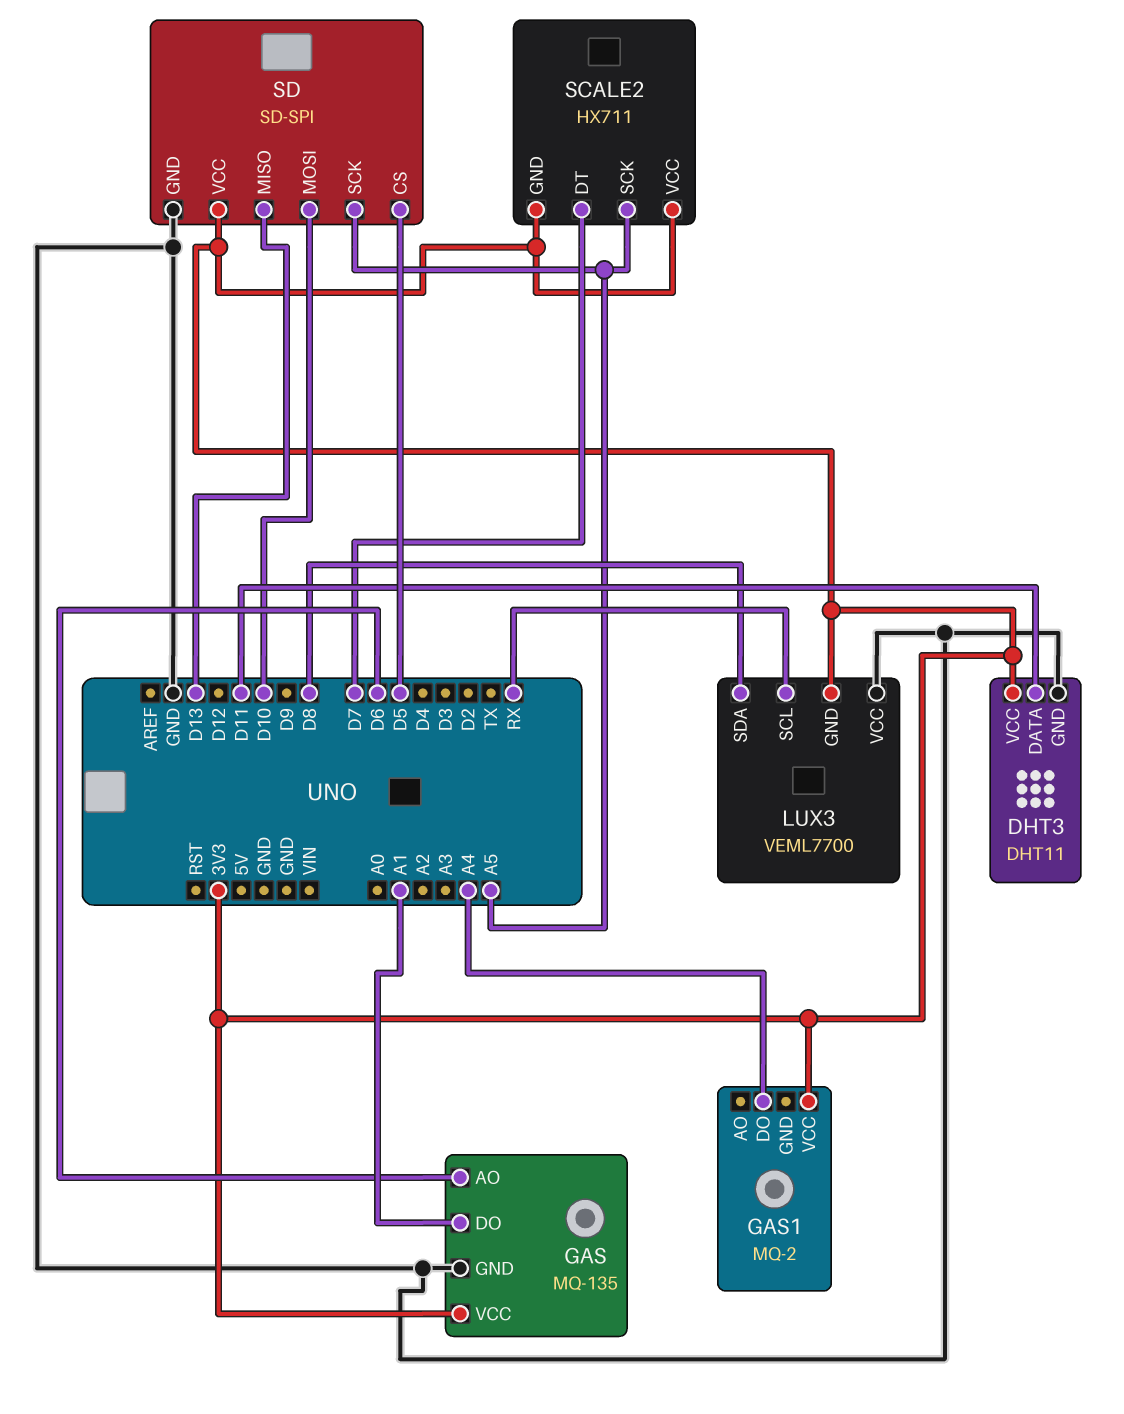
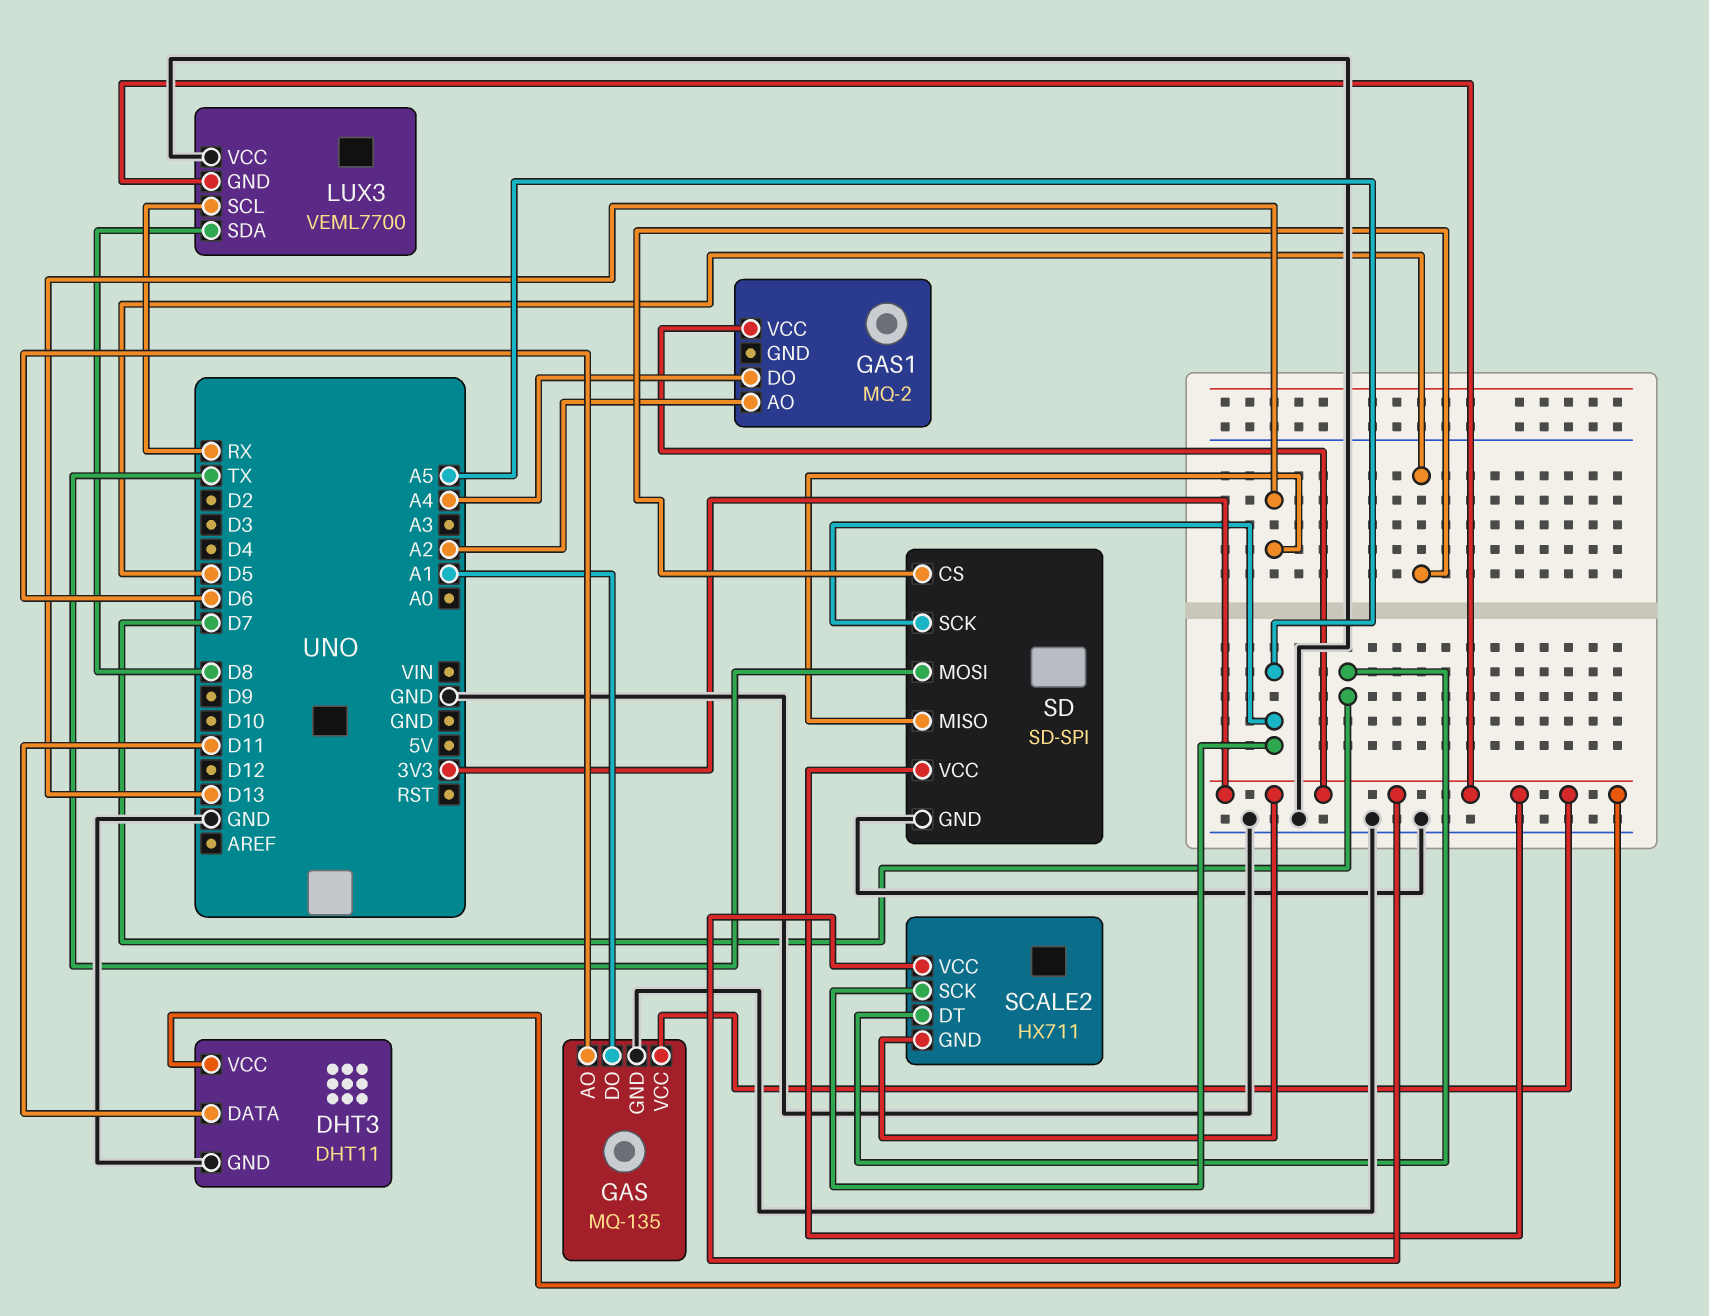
GAS1 pin AO: none -> A2
SD pin MOSI: D10 -> TX

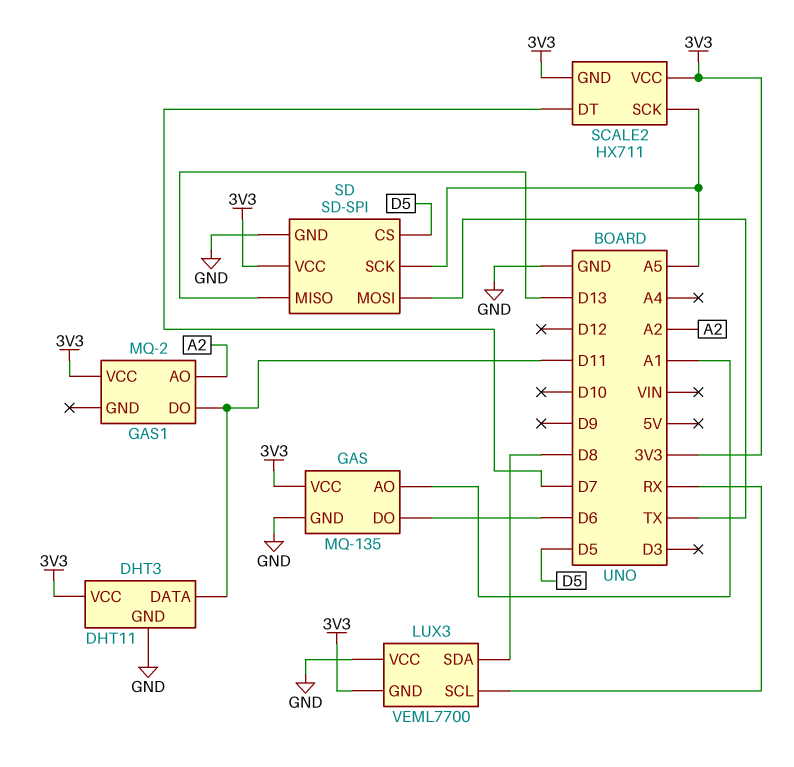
GAS pin AO: D6 -> A1
GAS pin DO: A1 -> D6
GAS1 pin DO: A4 -> D11

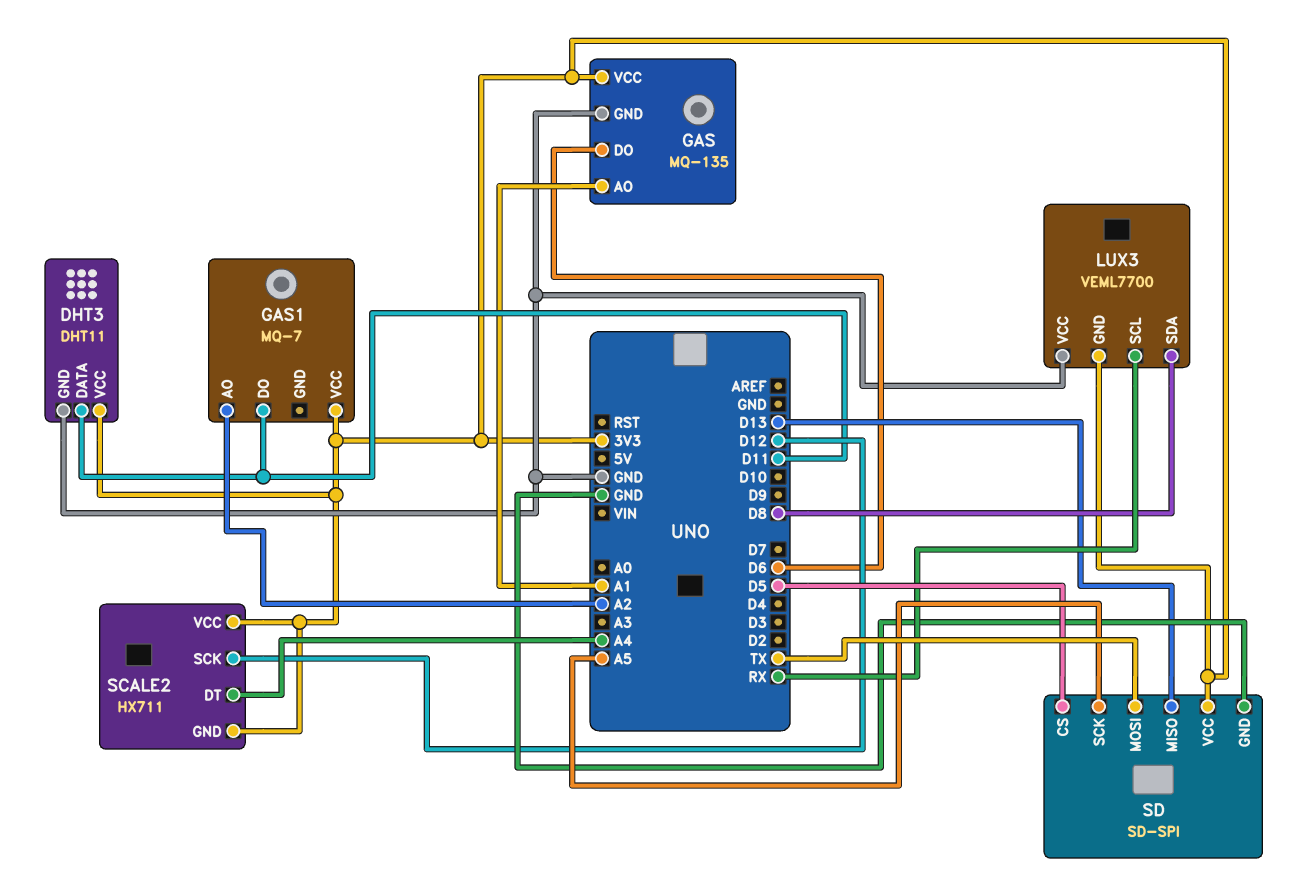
GAS1: MQ-2 -> MQ-7
SCALE2 pin DT: D7 -> A4
SCALE2 pin SCK: A5 -> D12

